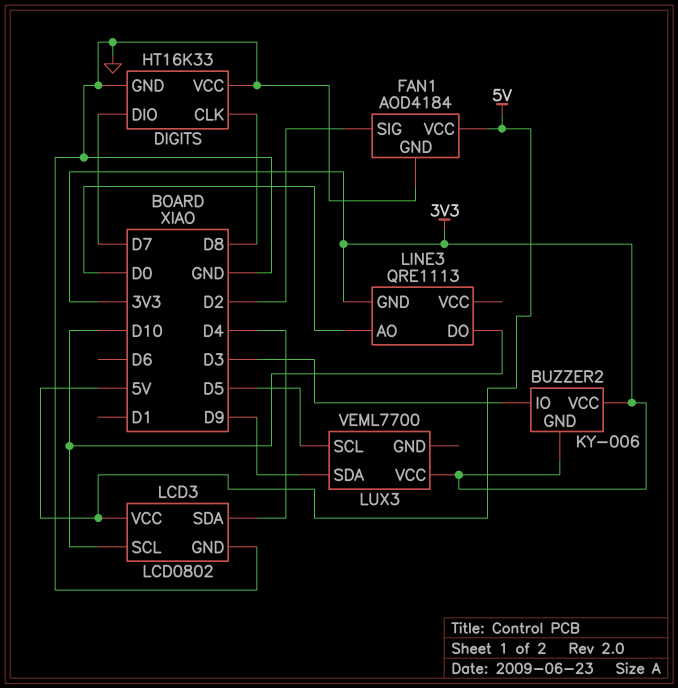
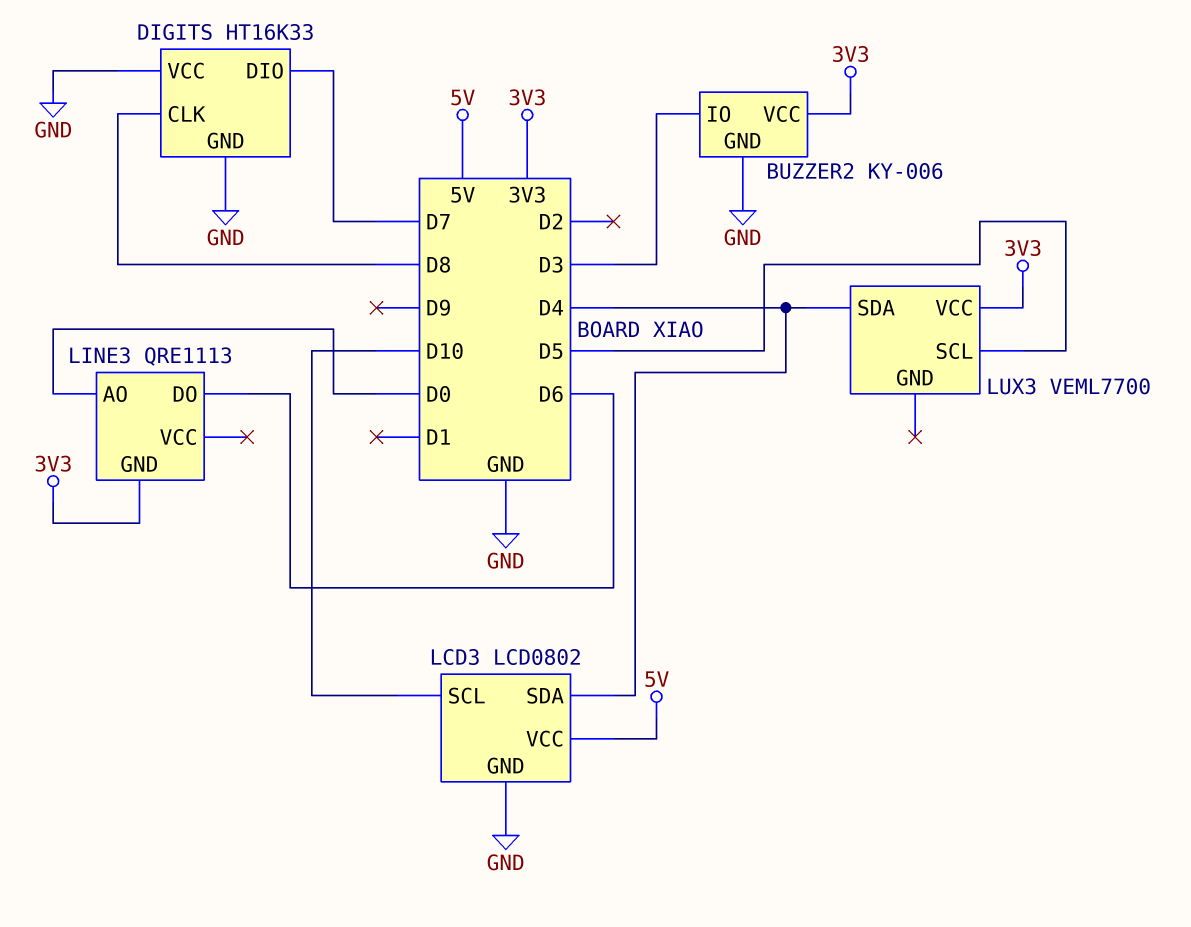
BUZZER2 pin GND: 3V3 -> GND
FAN1: AOD4184 -> none
FAN1 pin GND: GND -> none
FAN1 pin SIG: D2 -> none
FAN1 pin VCC: 5V -> none
LINE3 pin DO: D10 -> D6
LUX3 pin SDA: D9 -> D4

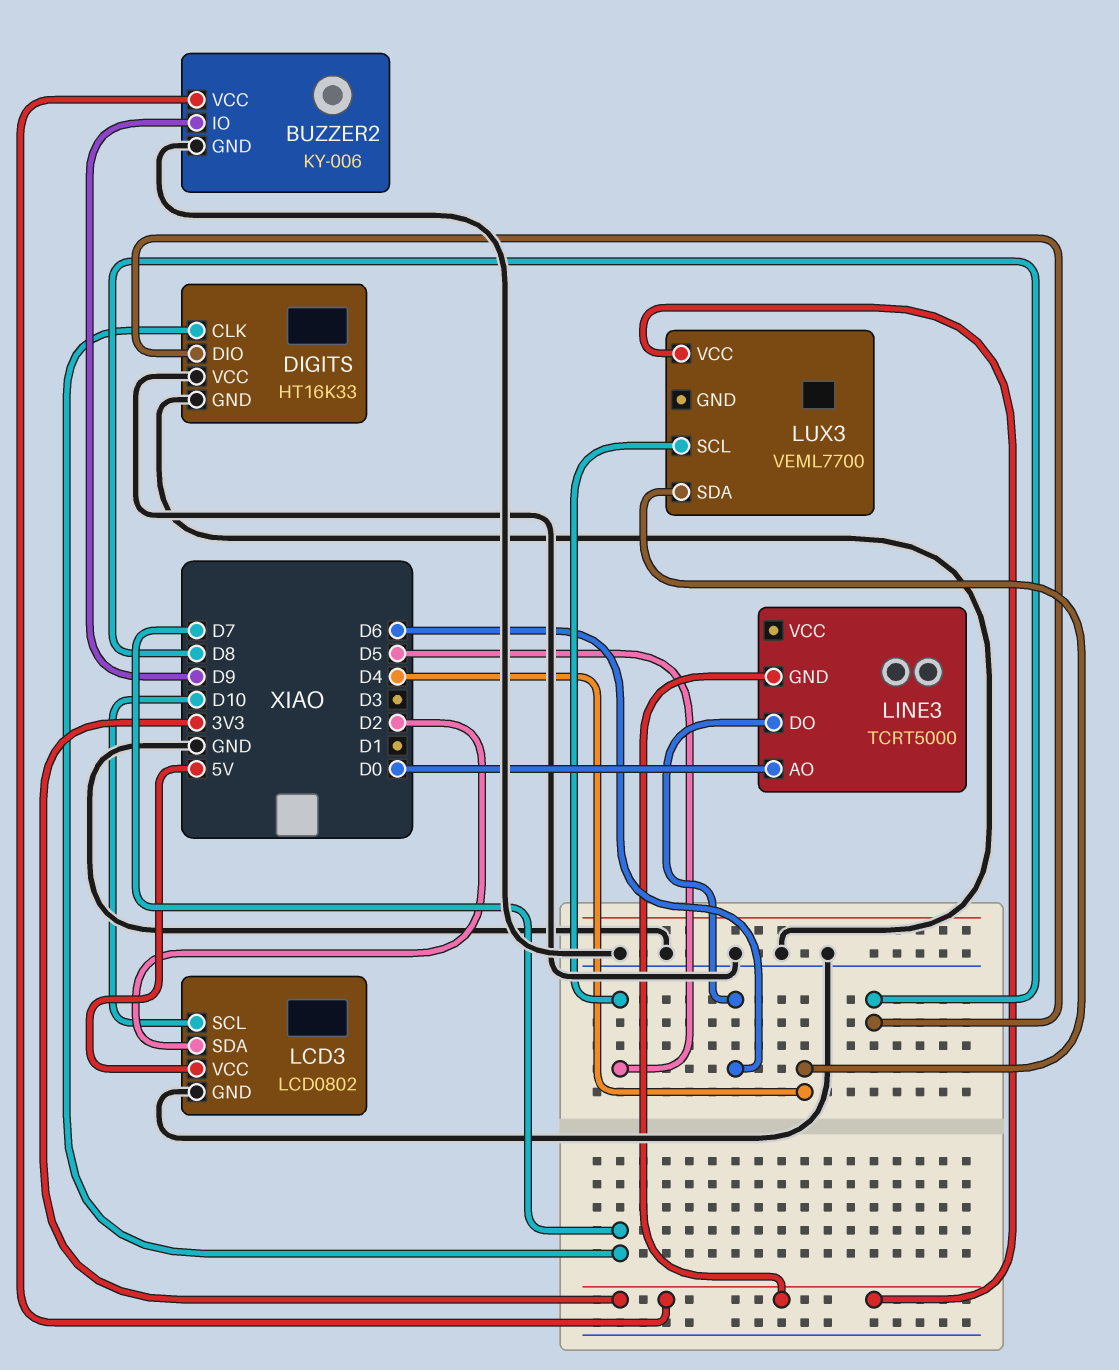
BUZZER2 pin IO: D3 -> D9
DIGITS pin CLK: D8 -> D7
DIGITS pin DIO: D7 -> D8
LCD3 pin SDA: D4 -> D2
LINE3: QRE1113 -> TCRT5000

